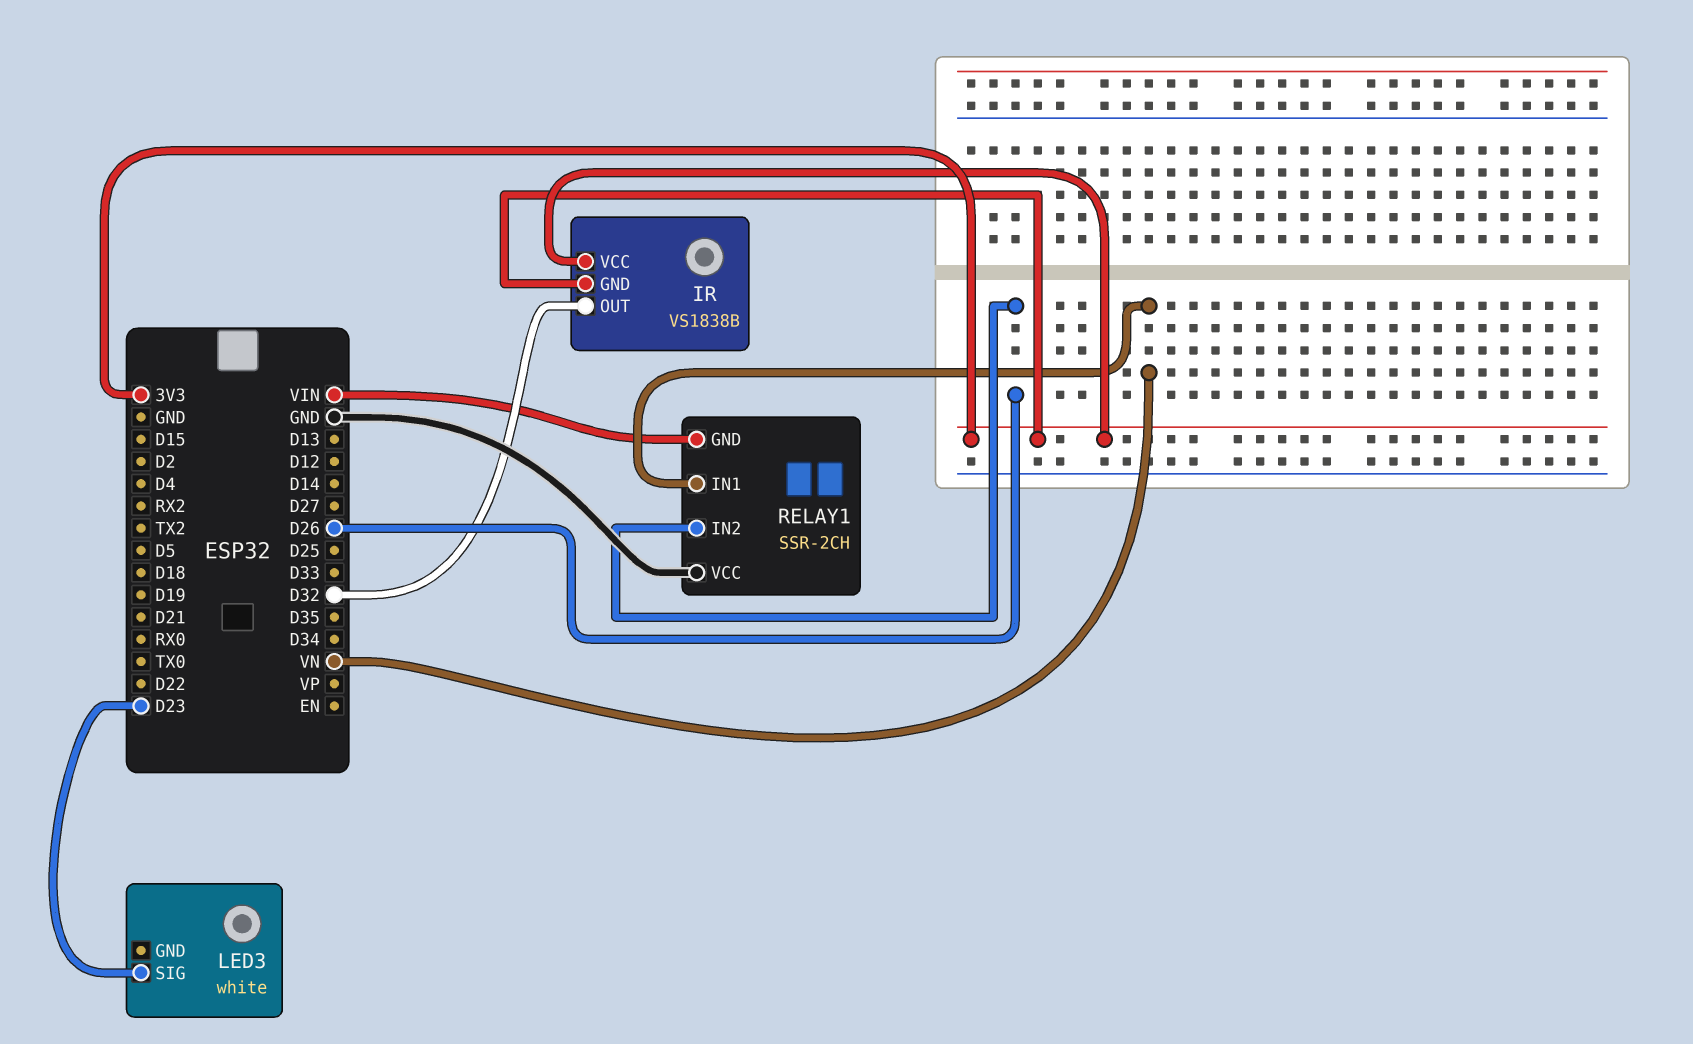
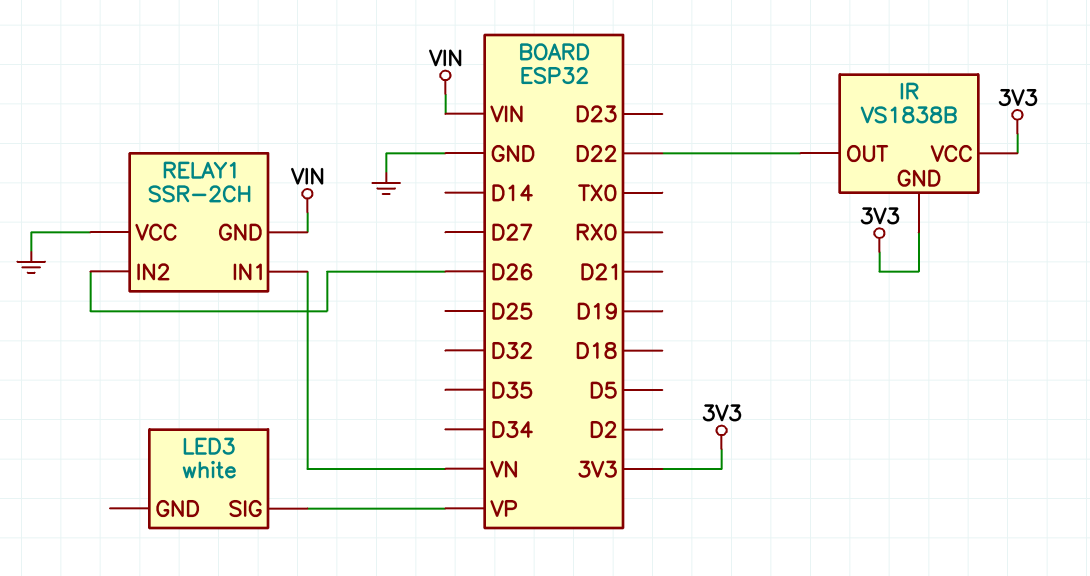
IR pin OUT: D32 -> D22
LED3 pin SIG: D23 -> VP

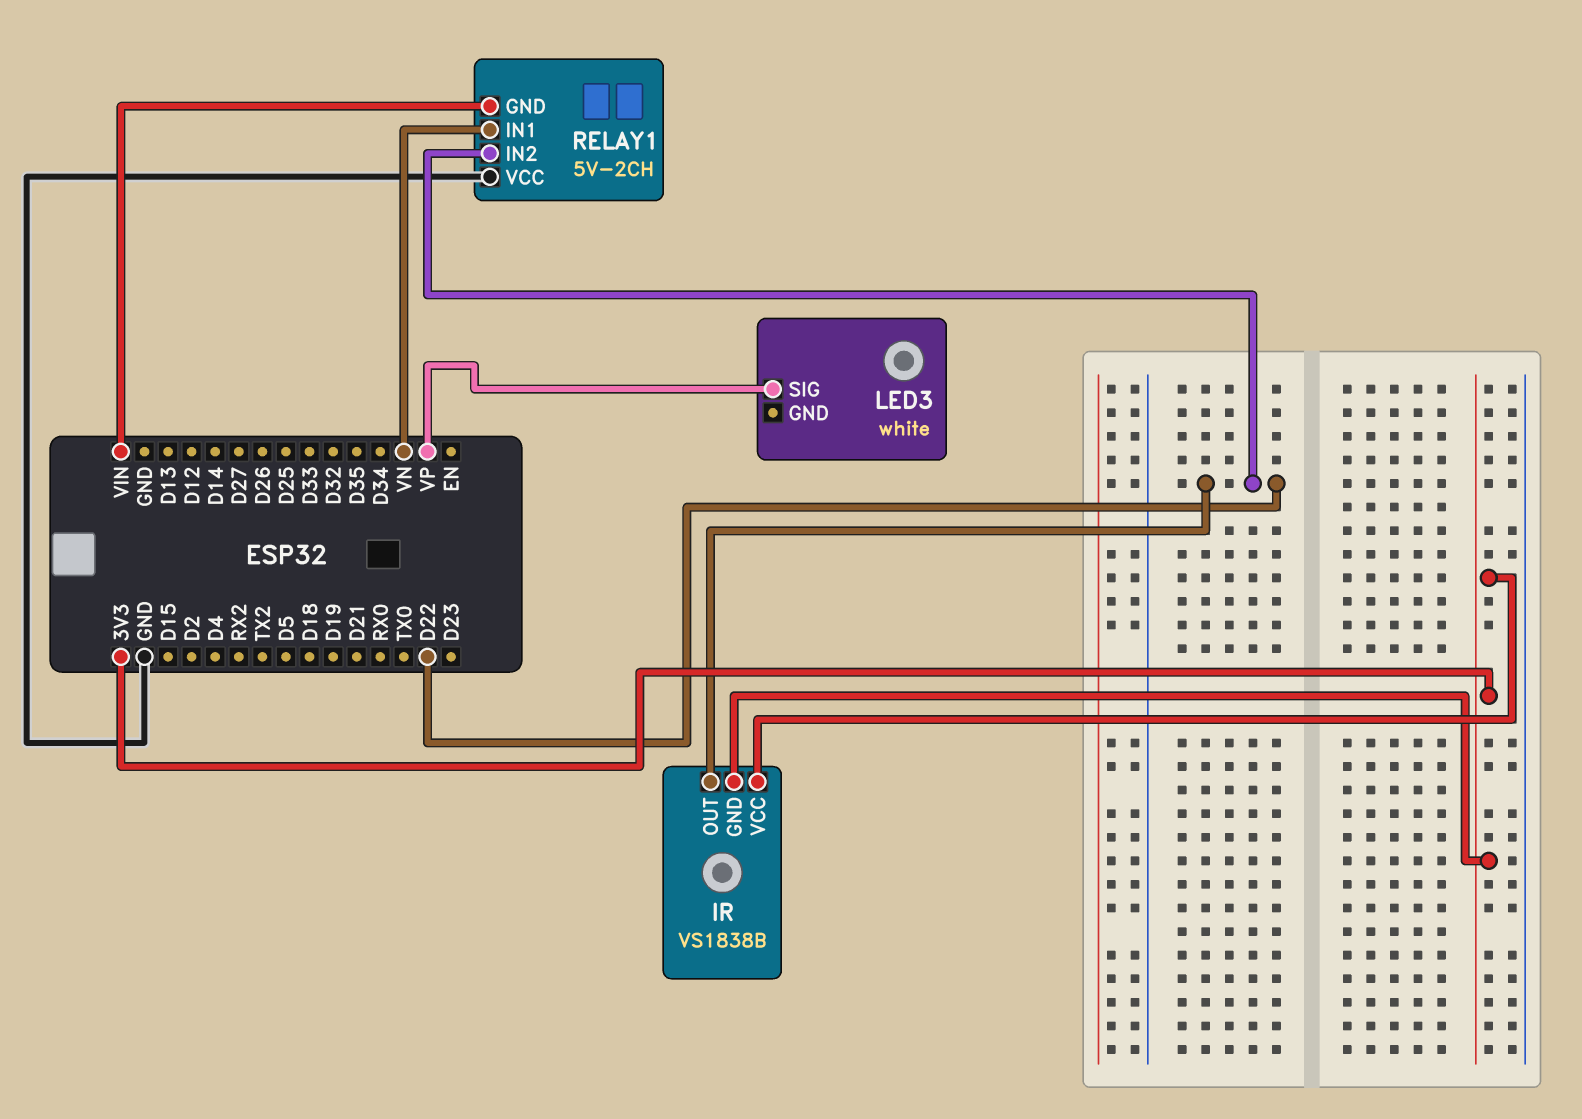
RELAY1: SSR-2CH -> 5V-2CH
RELAY1 pin IN2: D26 -> D22

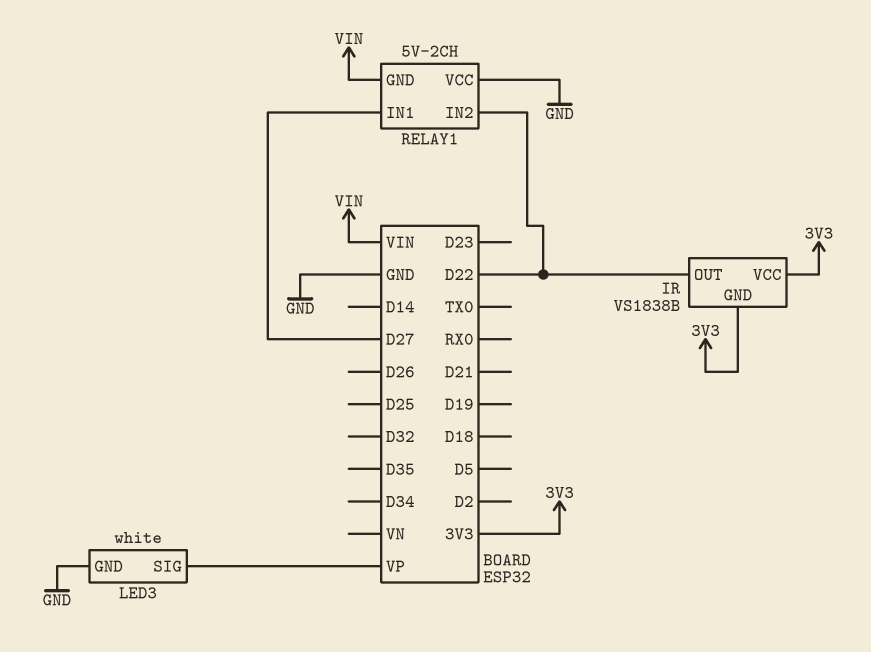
LED3 pin GND: none -> GND
RELAY1 pin IN1: VN -> D27

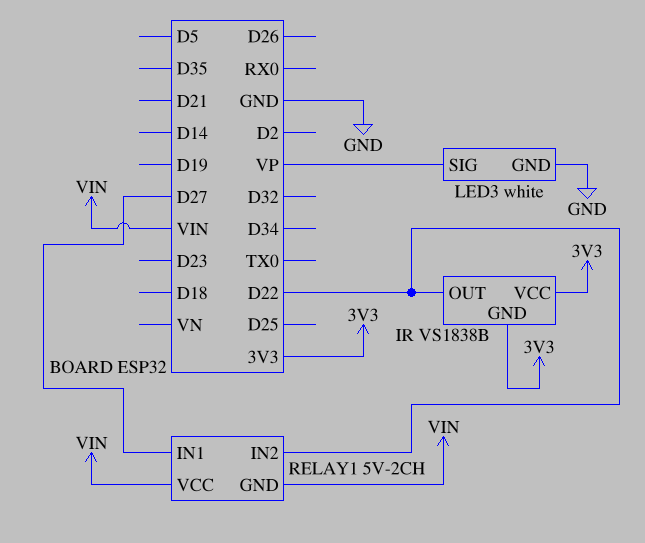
RELAY1 pin VCC: GND -> VIN

